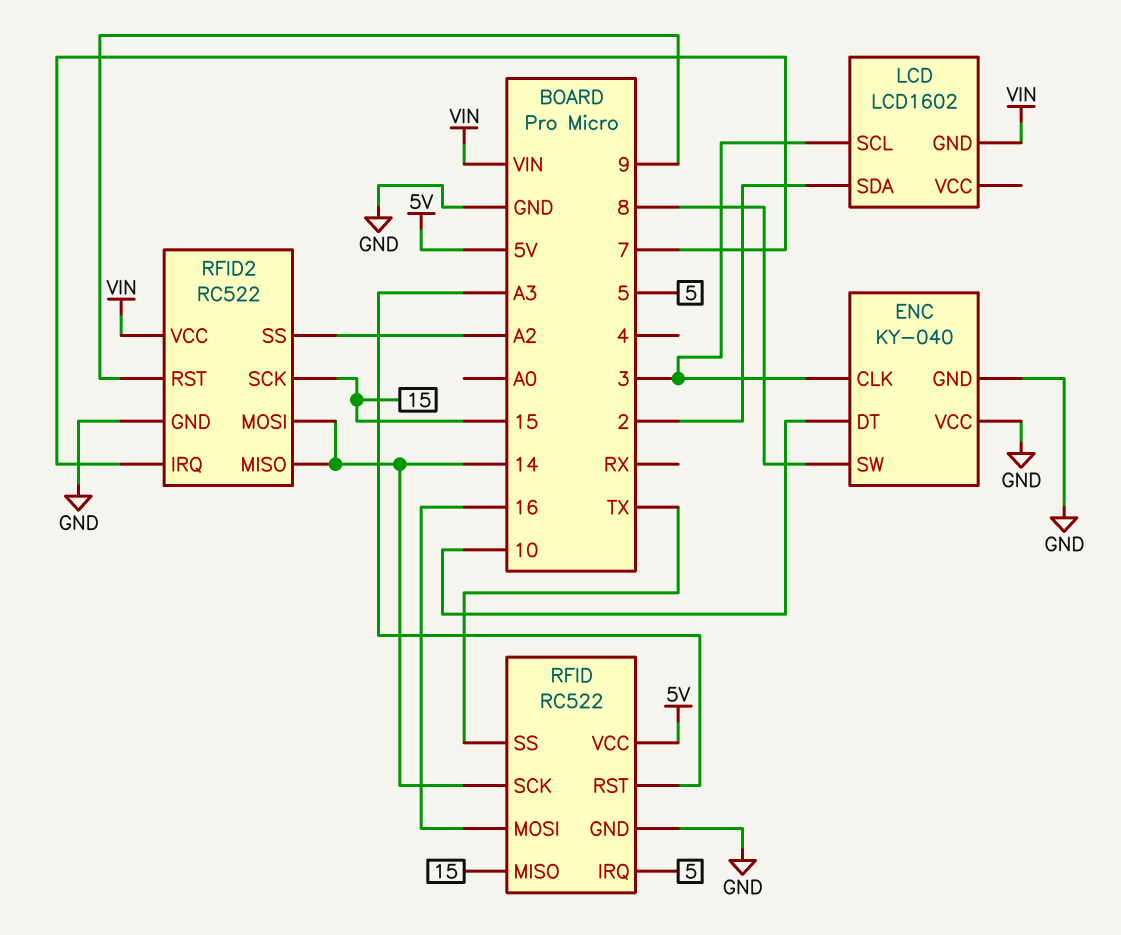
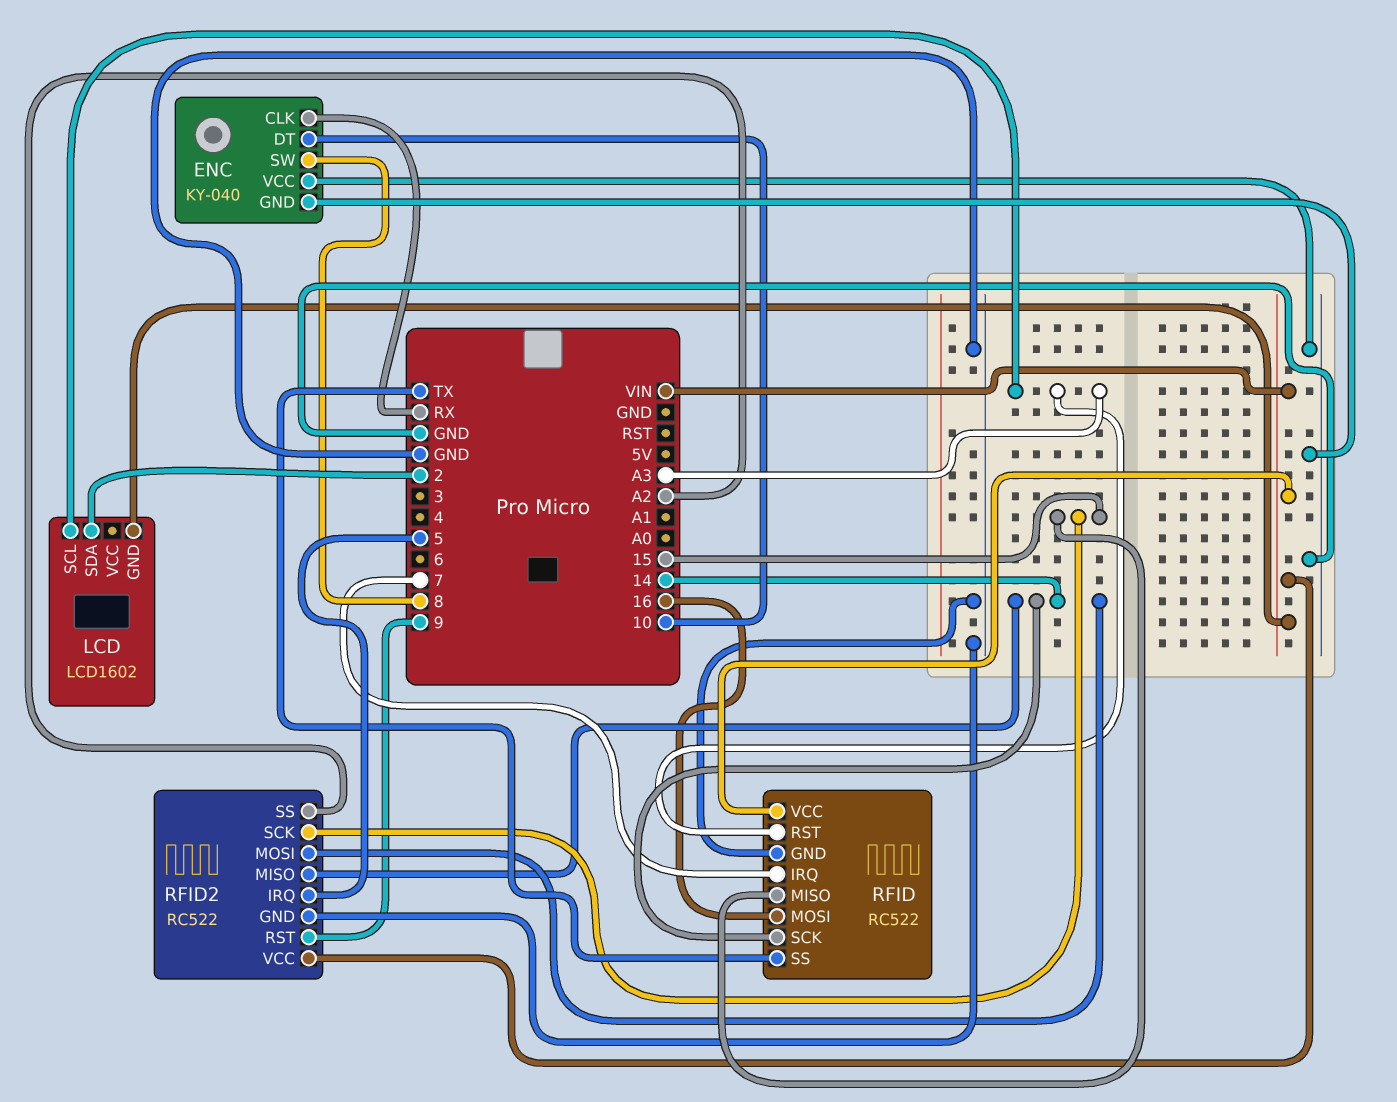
ENC pin CLK: 3 -> RX
LCD pin SCL: 3 -> A3
RFID pin IRQ: 5 -> 7
RFID pin VCC: 5V -> VIN
RFID2 pin IRQ: 7 -> 5

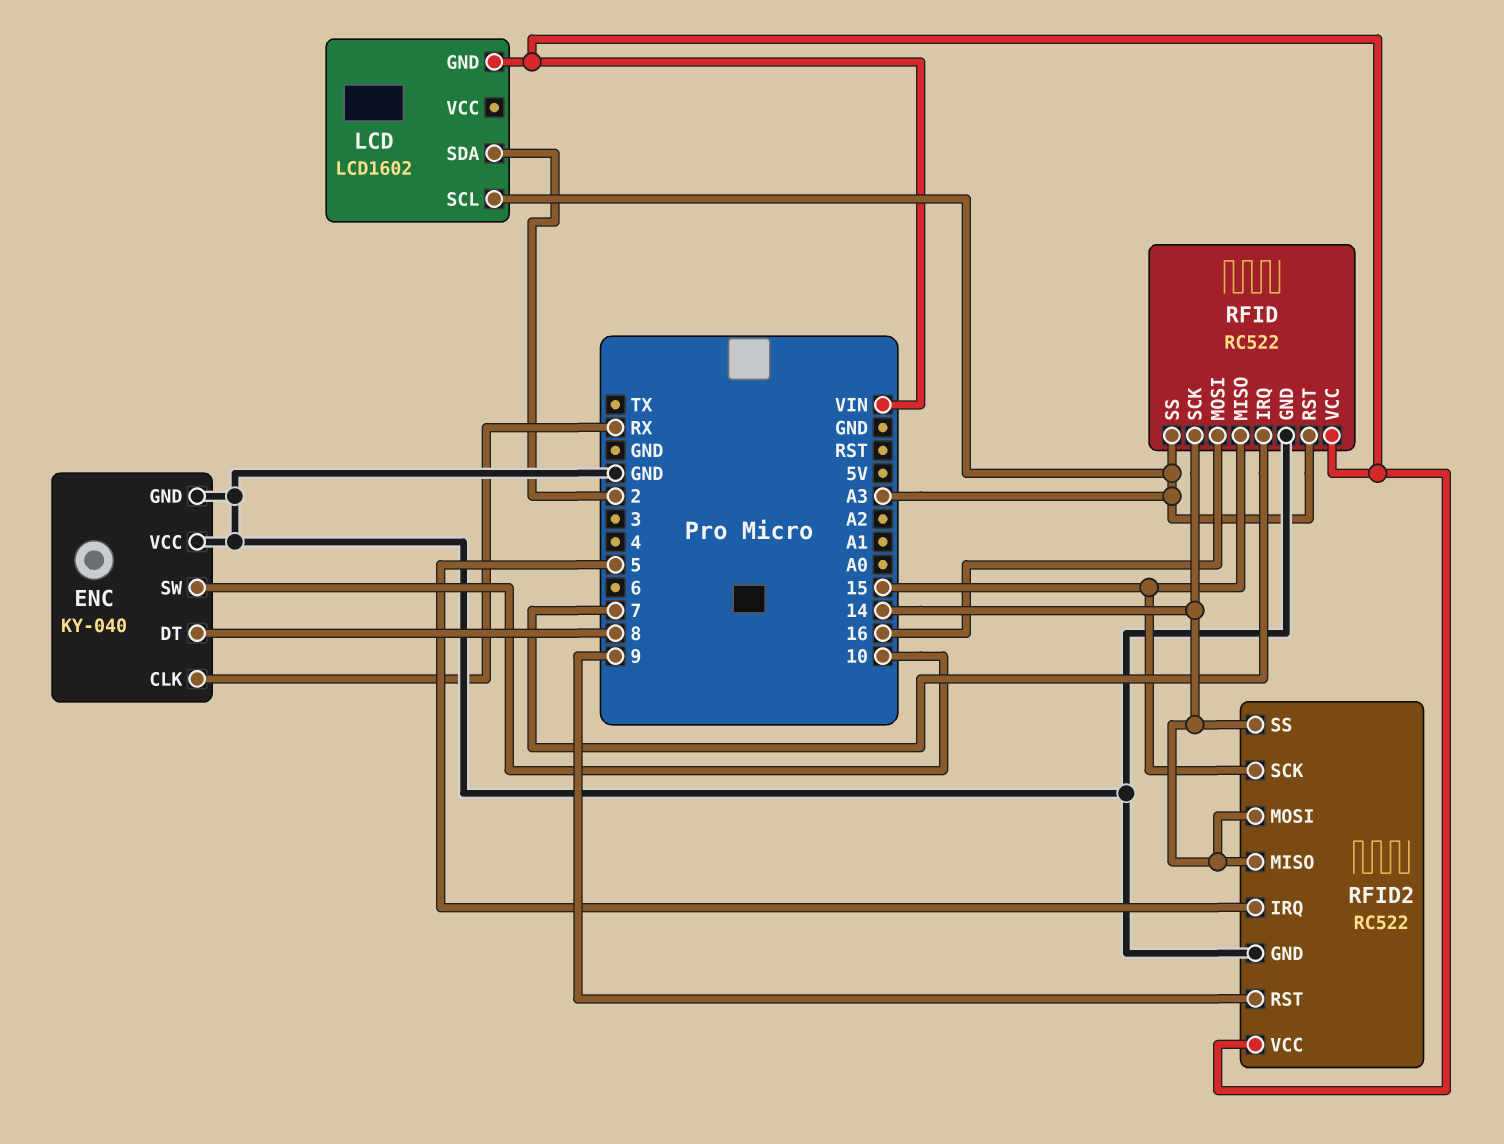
ENC pin DT: 10 -> 8
ENC pin SW: 8 -> 10
RFID pin SS: TX -> A3
RFID2 pin SS: A2 -> 14

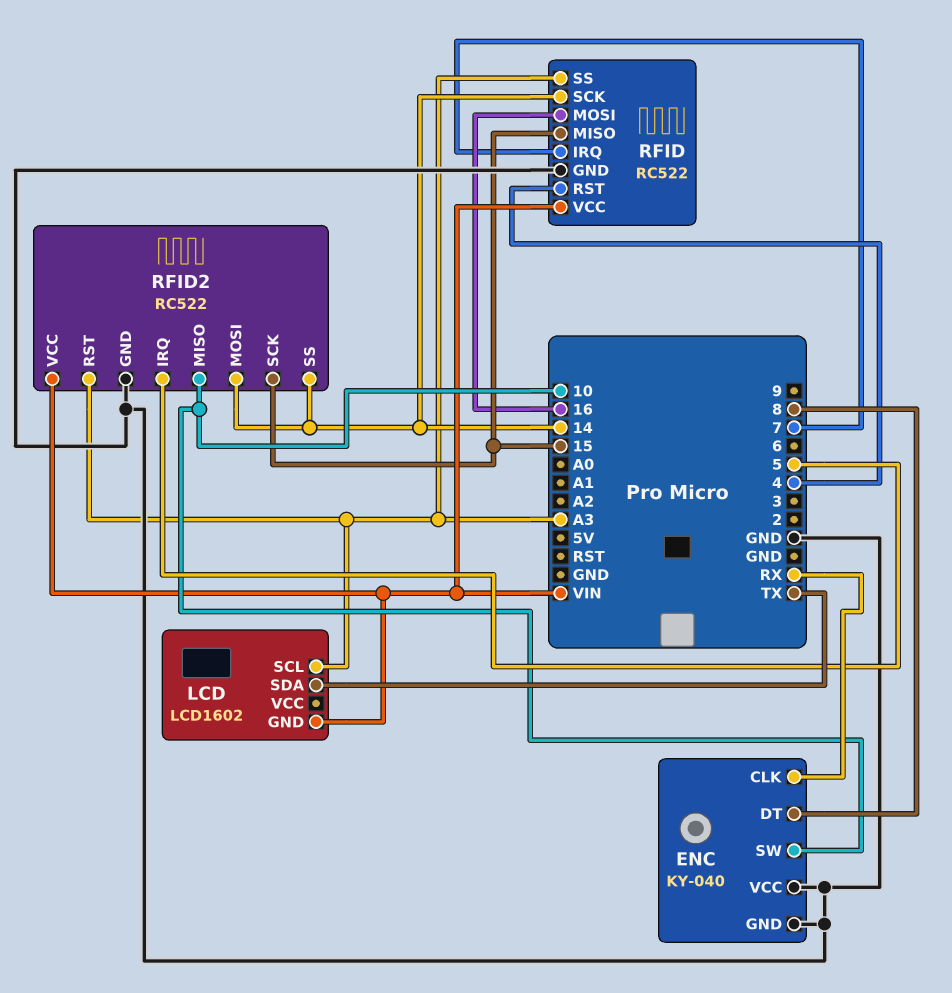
LCD pin SDA: 2 -> TX
RFID pin RST: A3 -> 4
RFID2 pin MISO: 14 -> 10
RFID2 pin RST: 9 -> A3

